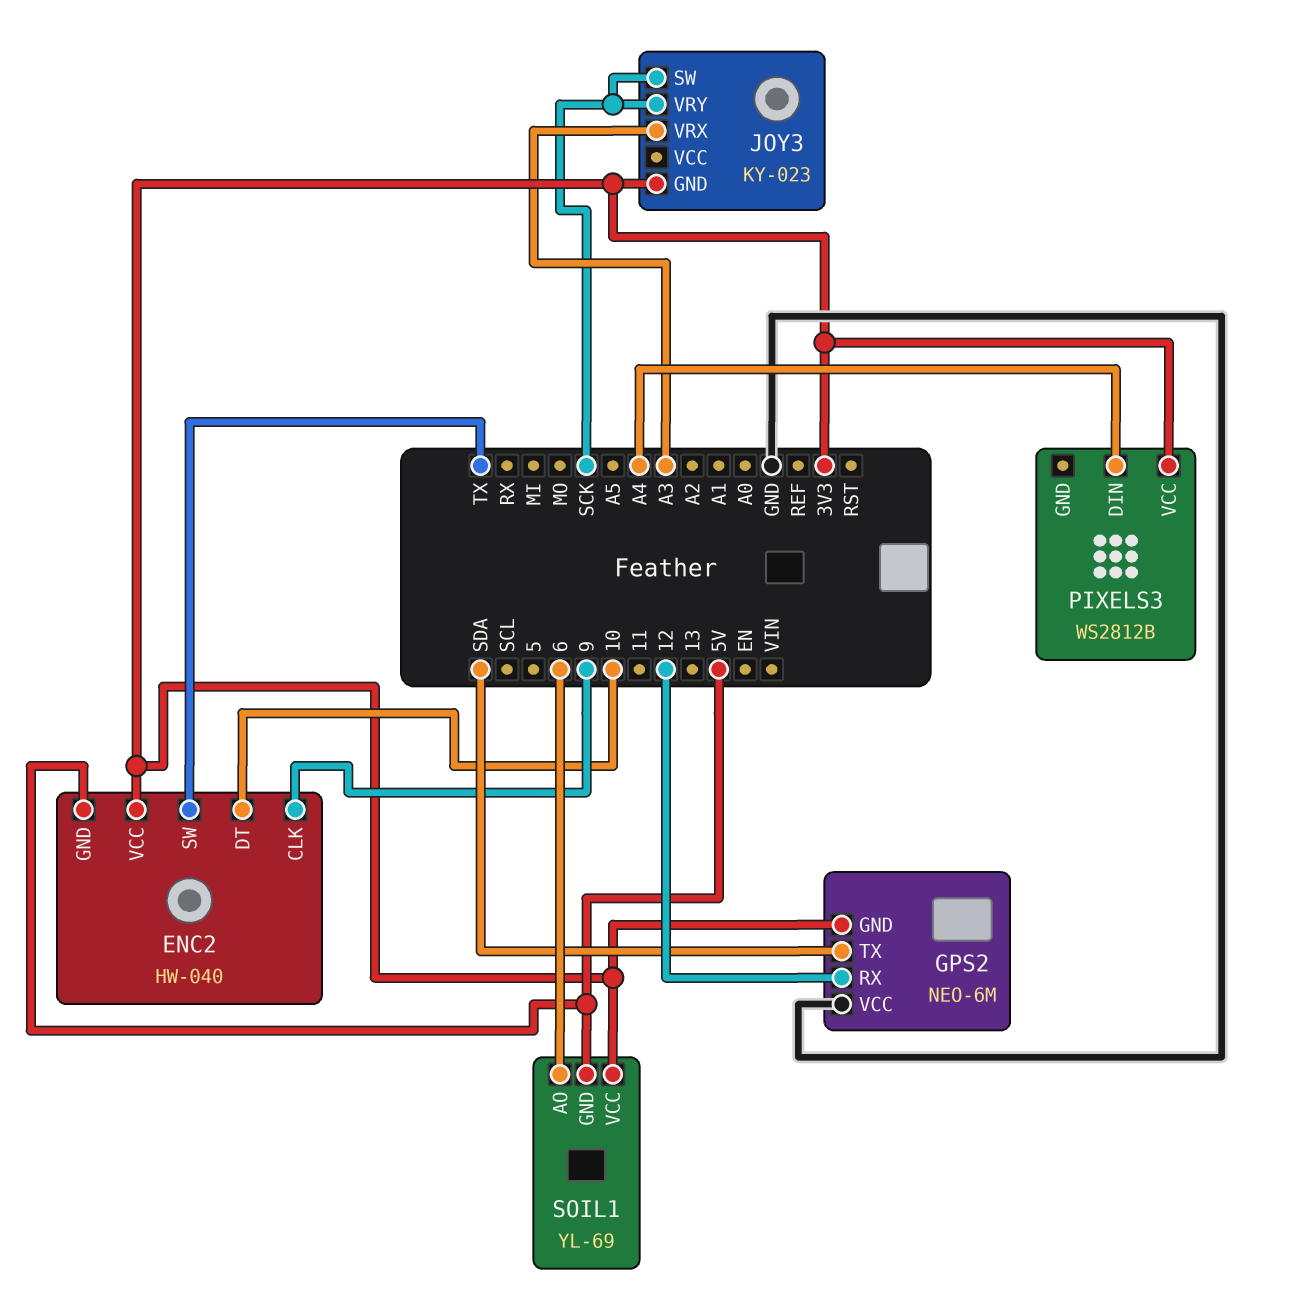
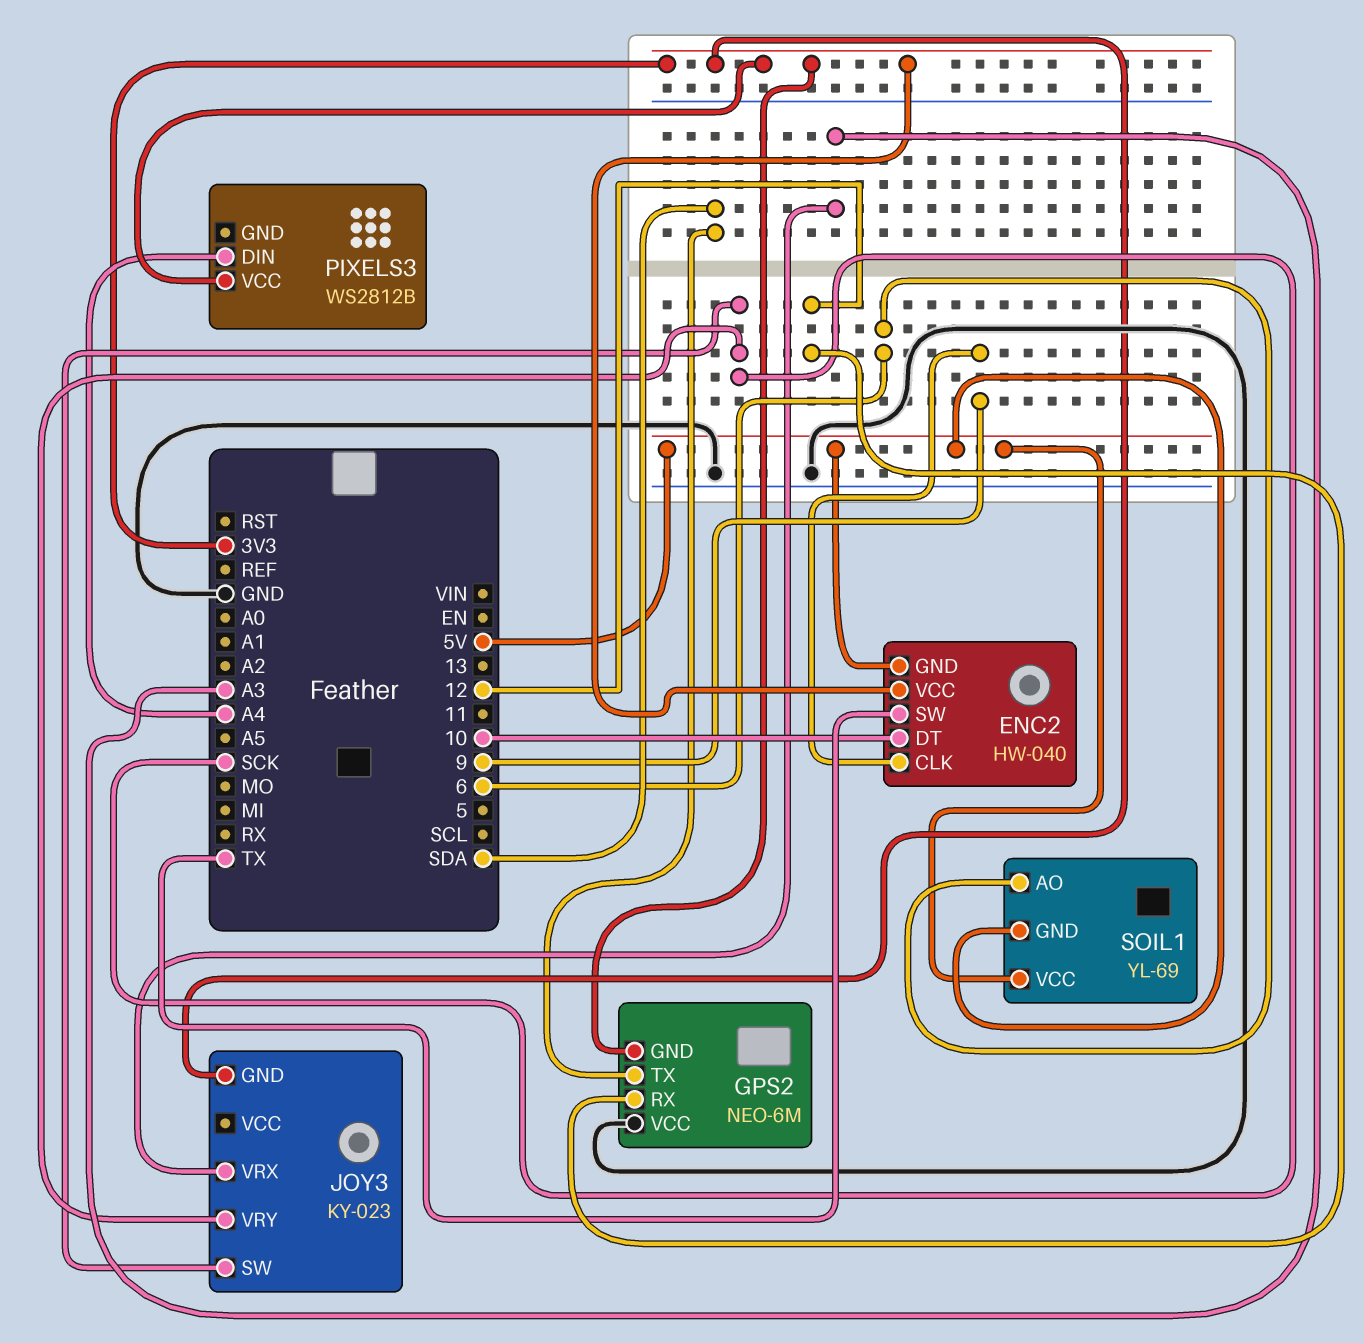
SOIL1 pin VCC: 3V3 -> 5V

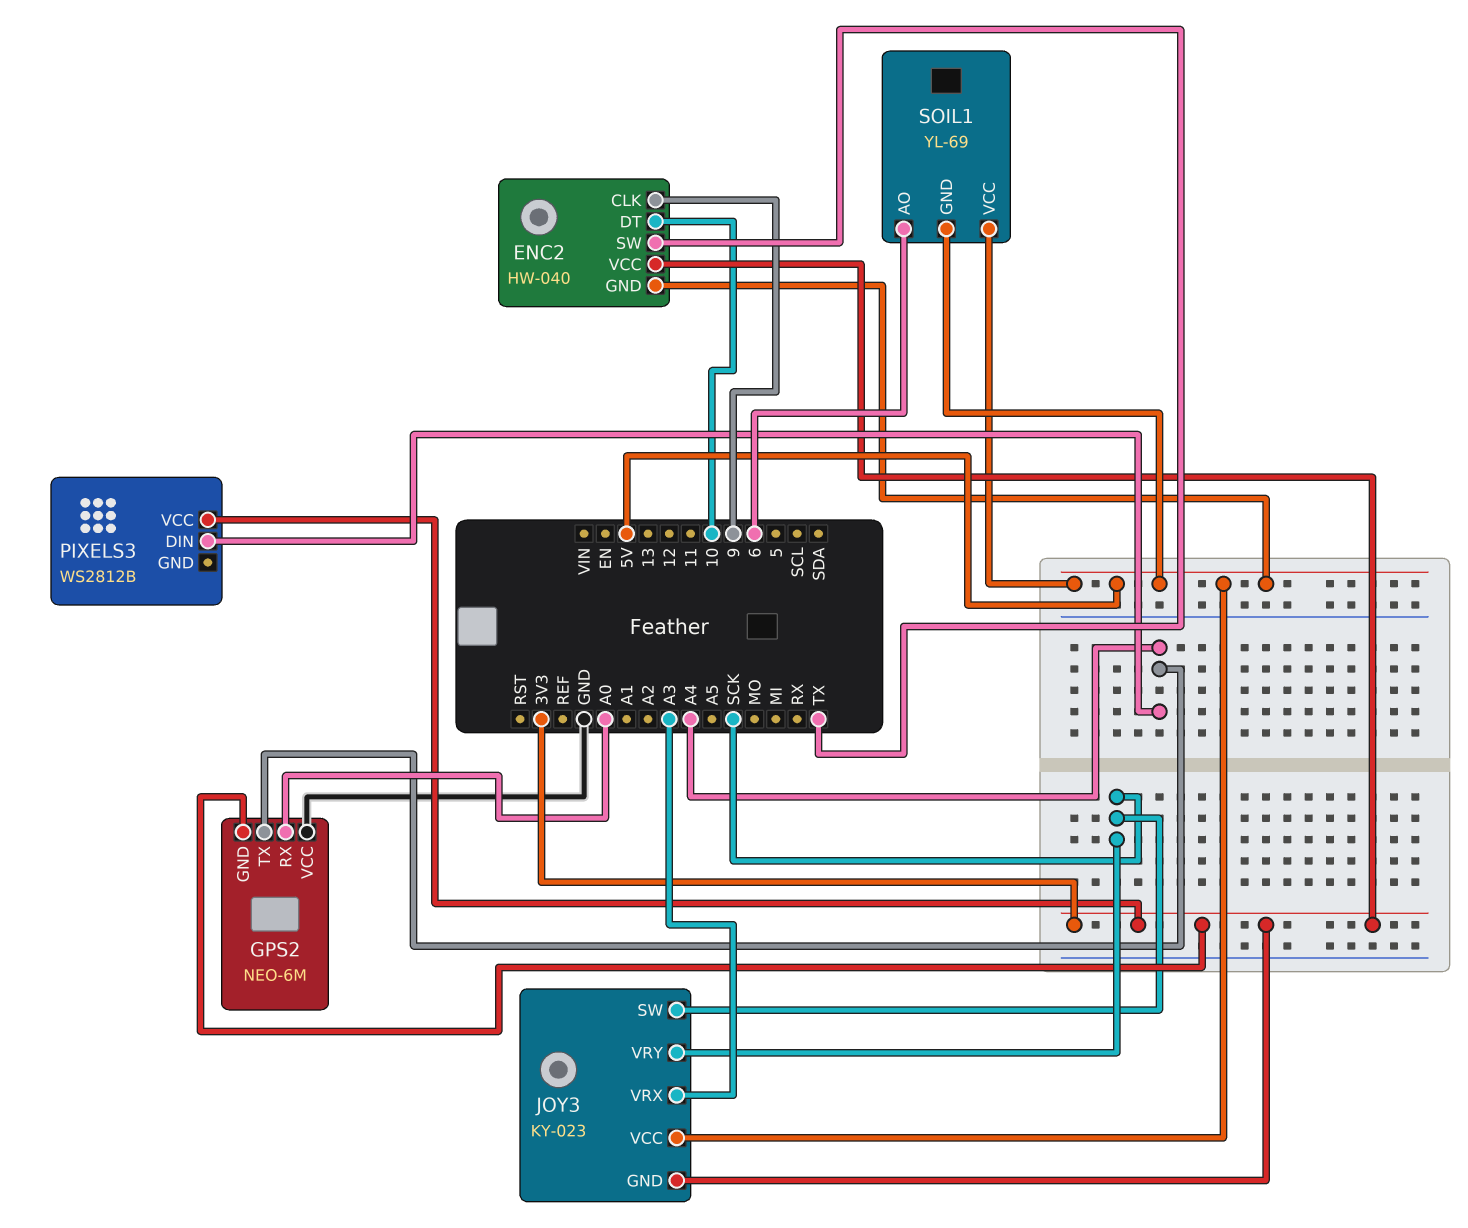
GPS2 pin RX: 12 -> A0
GPS2 pin TX: SDA -> A4
JOY3 pin VCC: none -> 5V

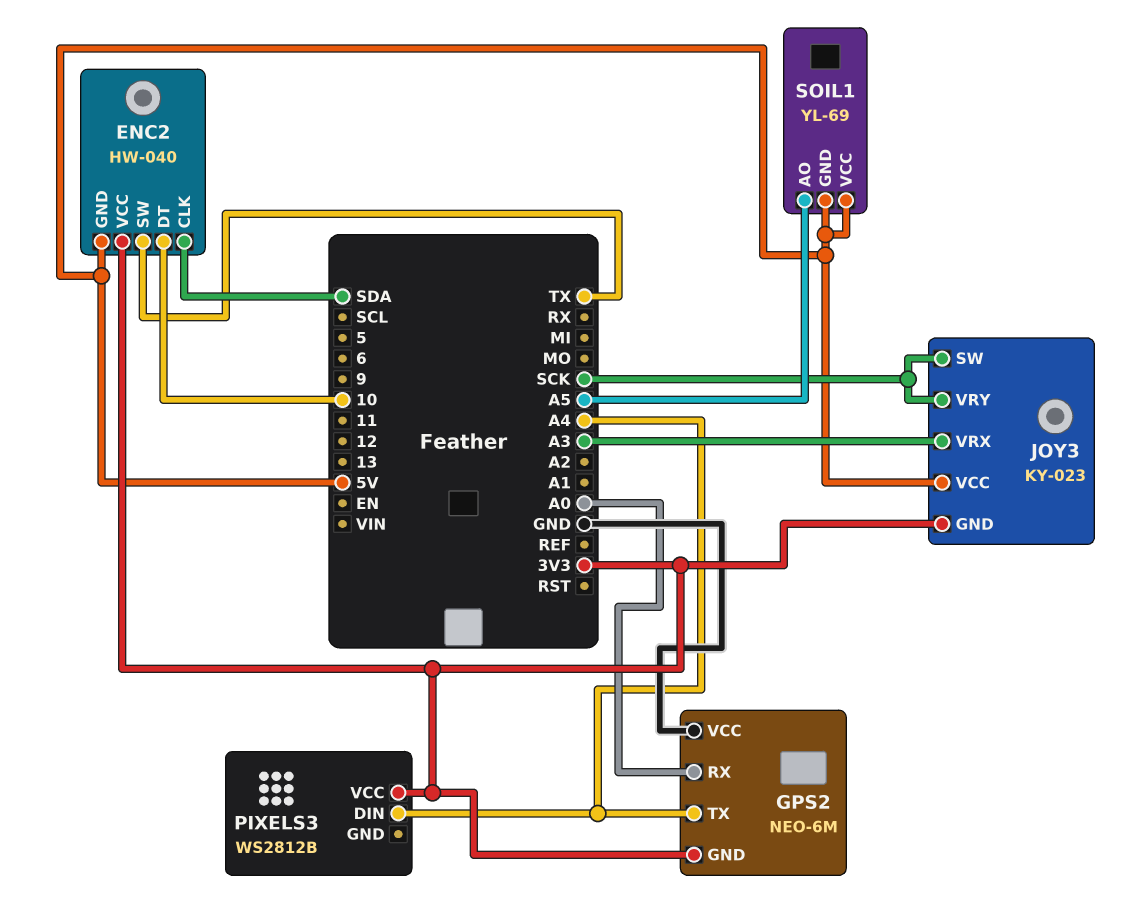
ENC2 pin CLK: 9 -> SDA
SOIL1 pin AO: 6 -> A5

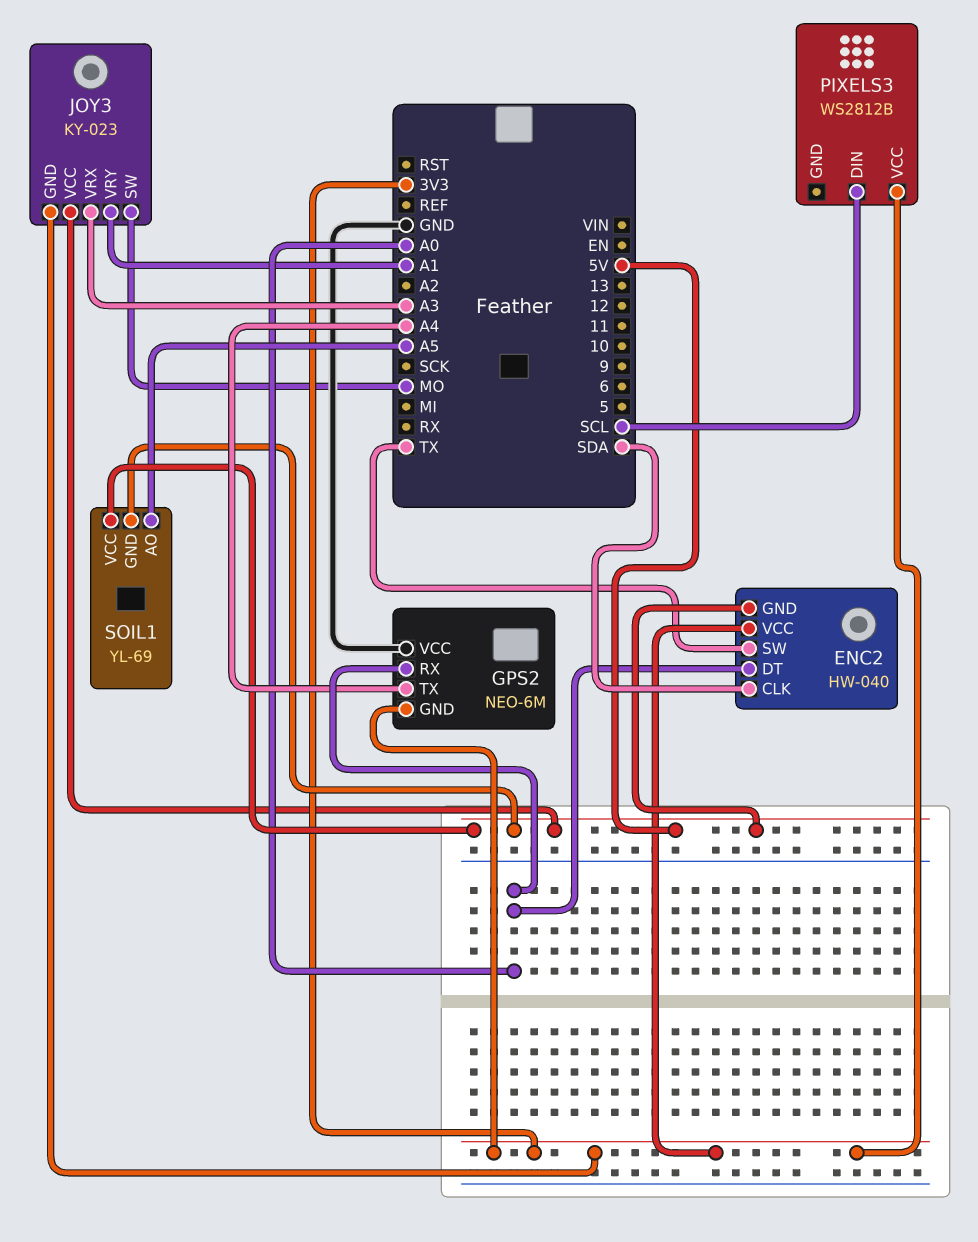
ENC2 pin DT: 10 -> A0
JOY3 pin SW: SCK -> MO
JOY3 pin VRY: SCK -> A1
PIXELS3 pin DIN: A4 -> SCL

